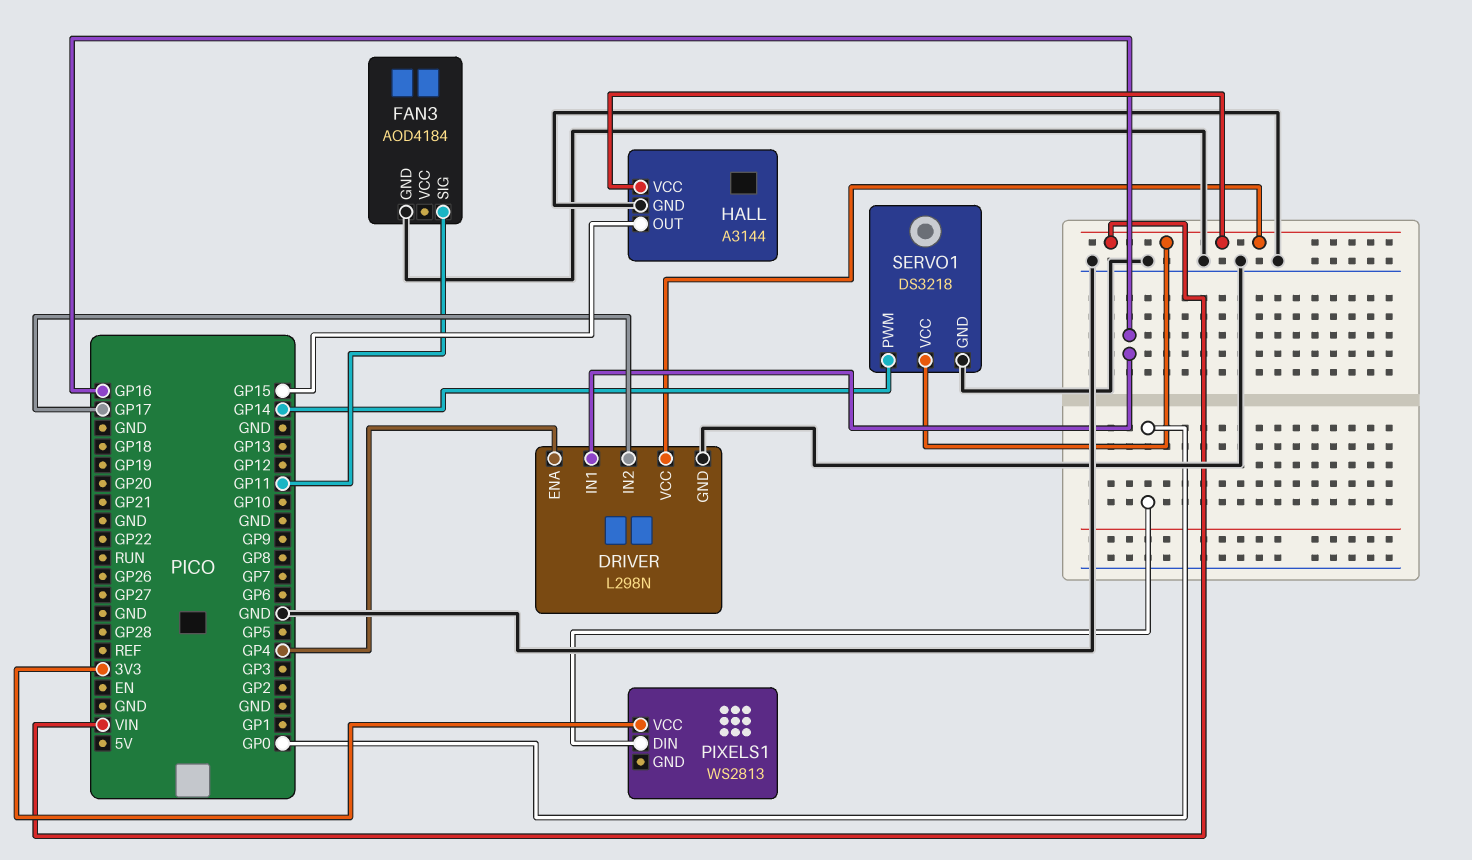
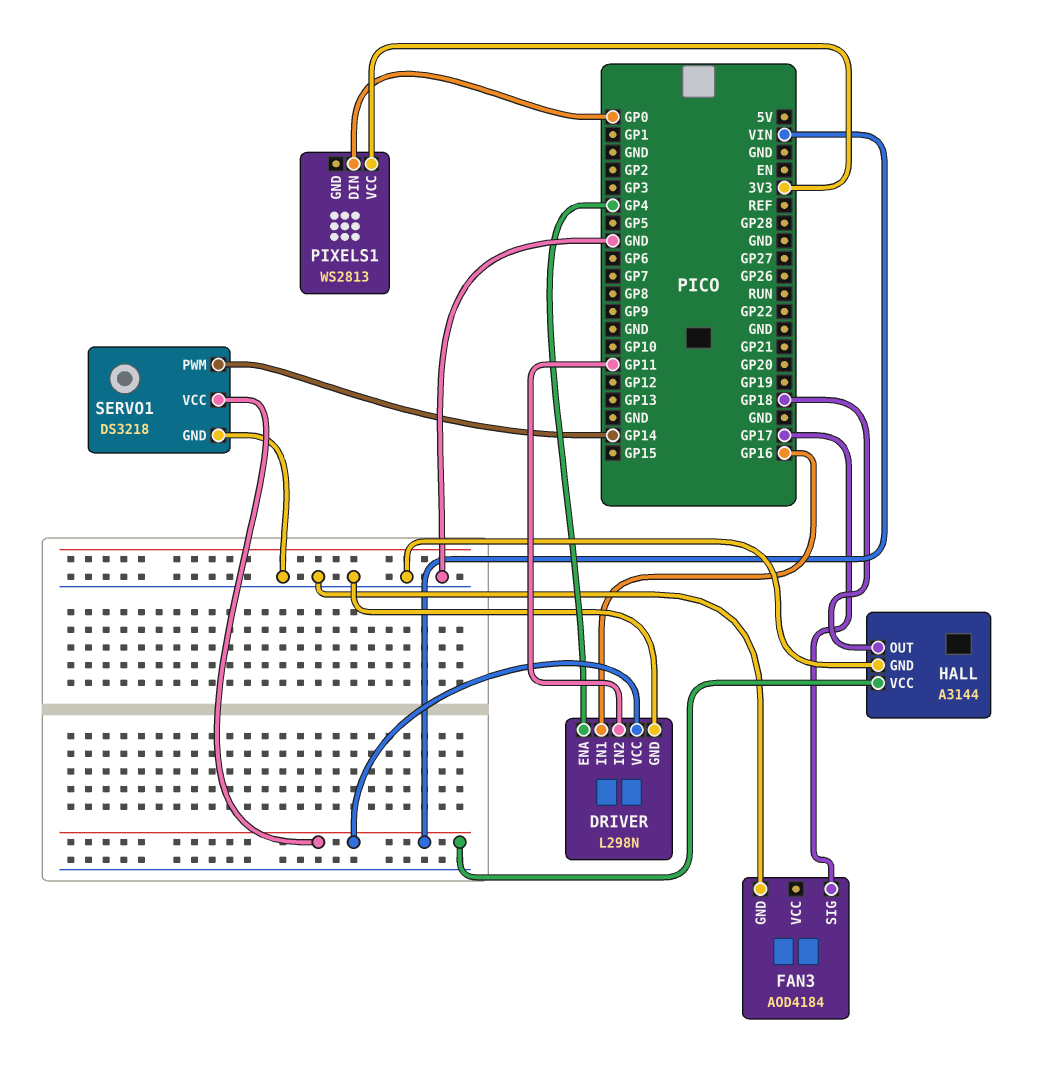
DRIVER pin IN2: GP17 -> GP11
FAN3 pin SIG: GP11 -> GP17
HALL pin OUT: GP15 -> GP18

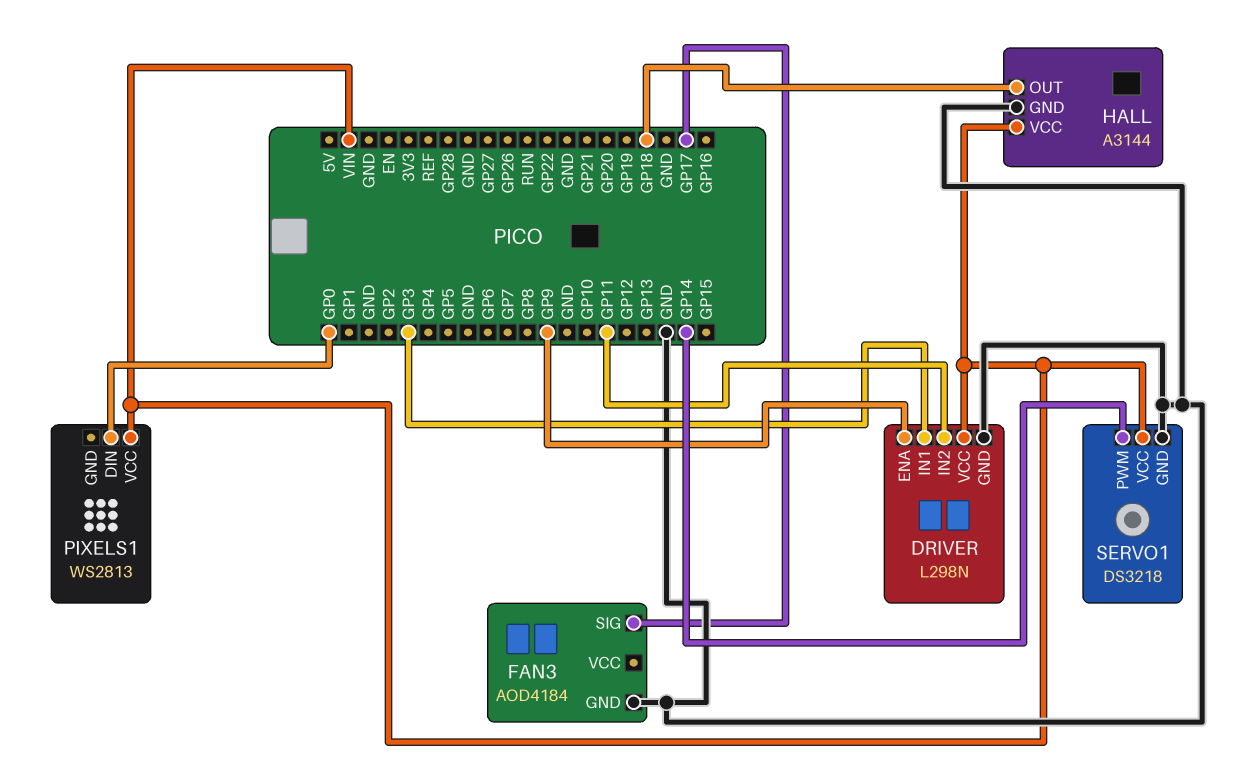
DRIVER pin ENA: GP4 -> GP9
DRIVER pin IN1: GP16 -> GP3
PIXELS1 pin VCC: 3V3 -> VIN

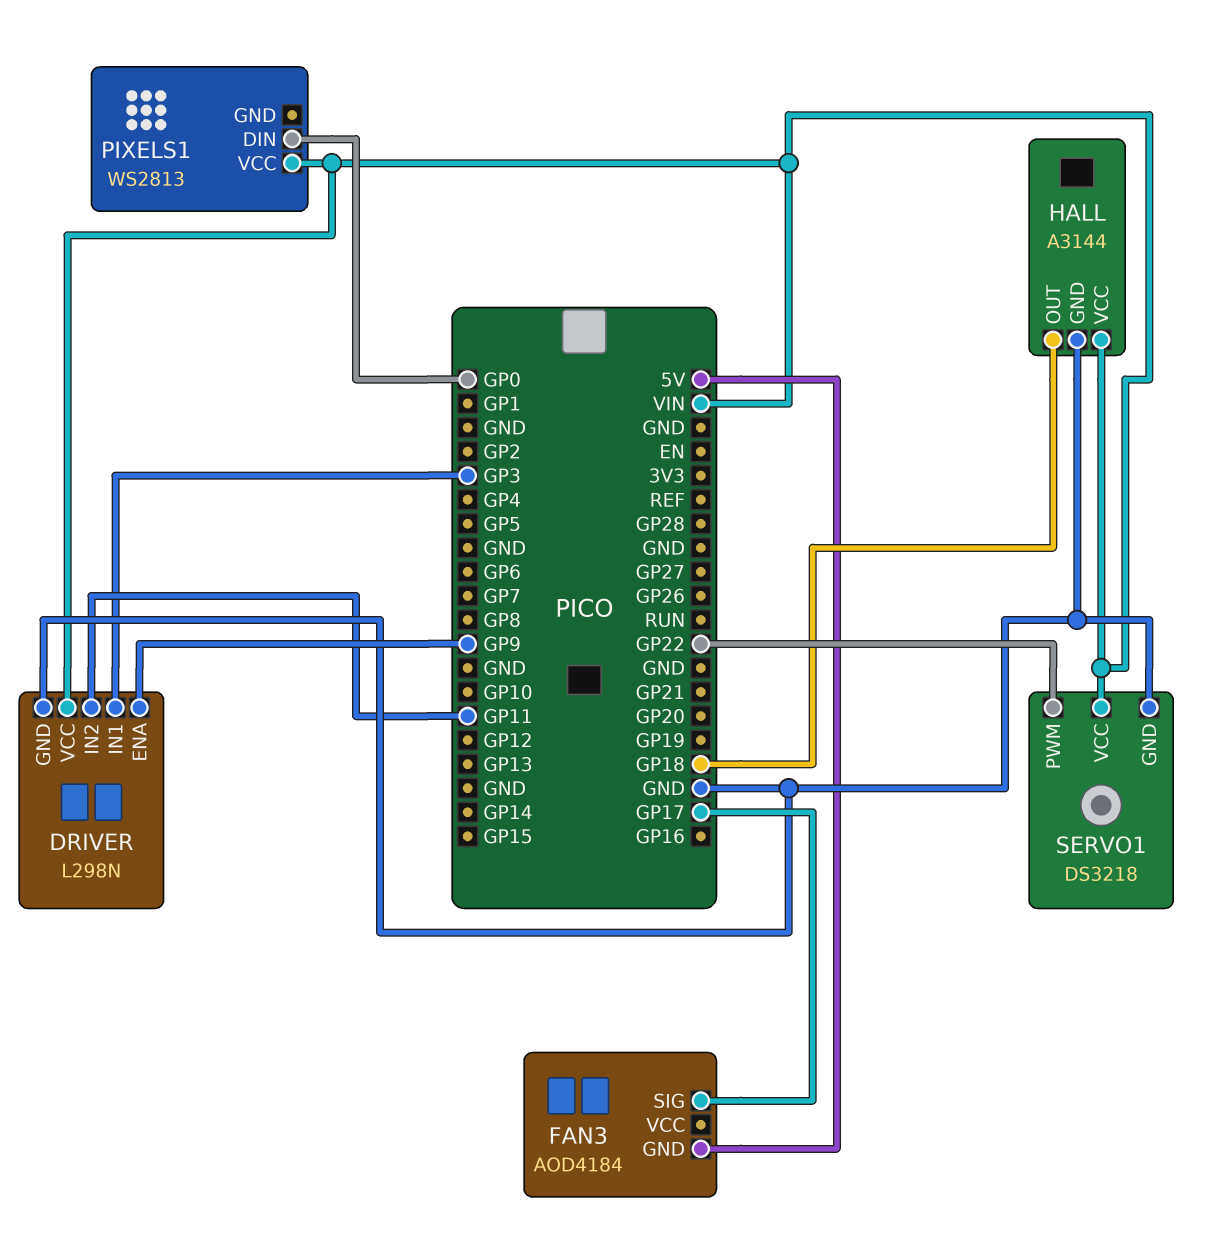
FAN3 pin GND: GND -> 5V
SERVO1 pin PWM: GP14 -> GP22

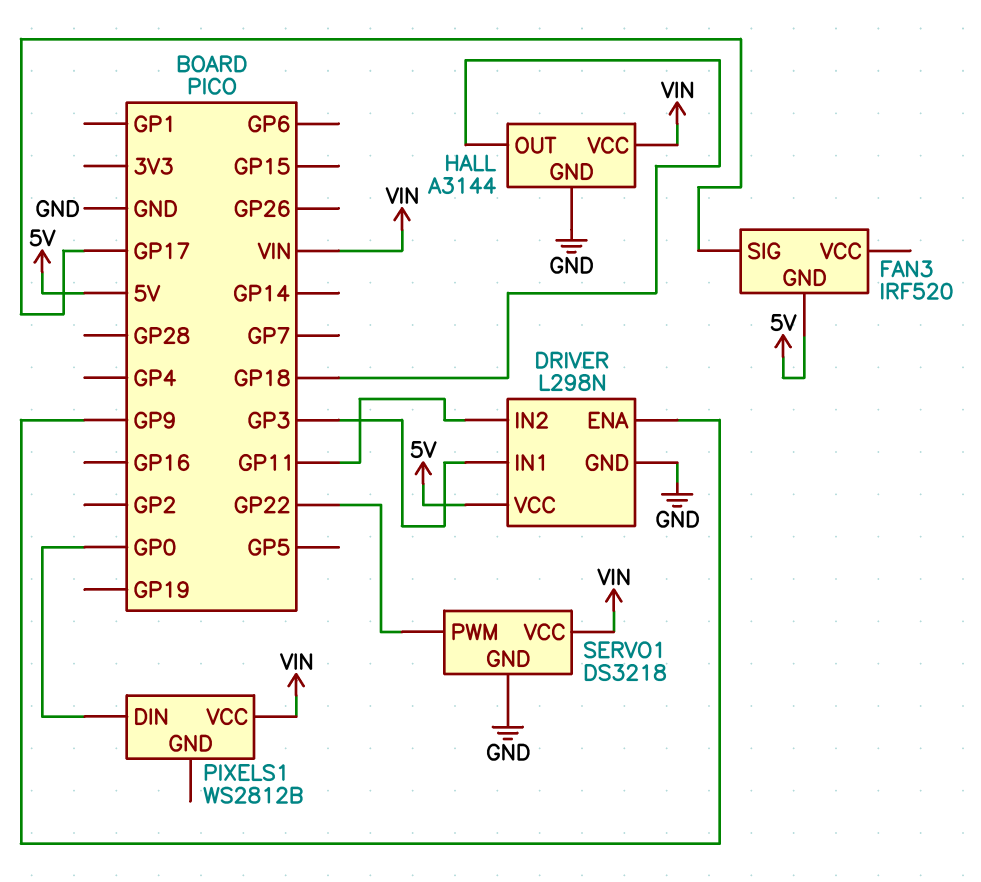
DRIVER pin VCC: VIN -> 5V
FAN3: AOD4184 -> IRF520
PIXELS1: WS2813 -> WS2812B

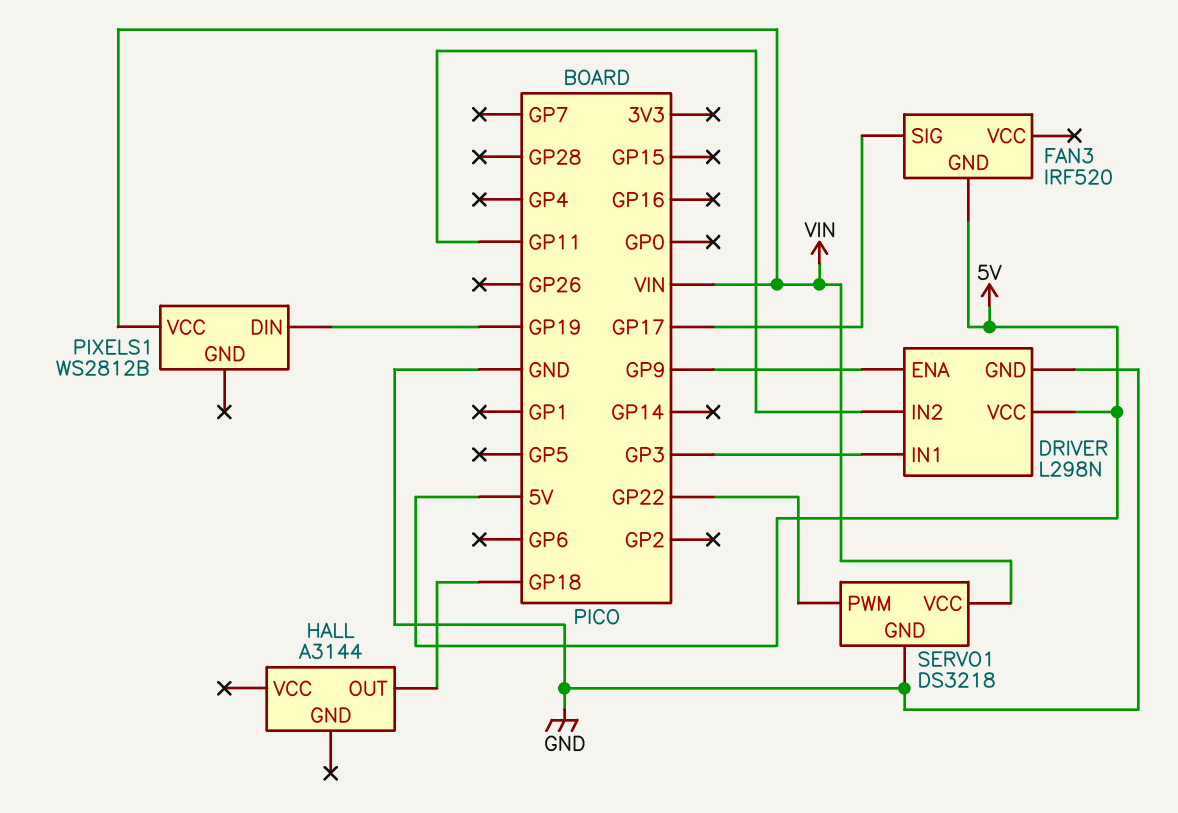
HALL pin GND: GND -> none
HALL pin VCC: VIN -> none
PIXELS1 pin DIN: GP0 -> GP19

